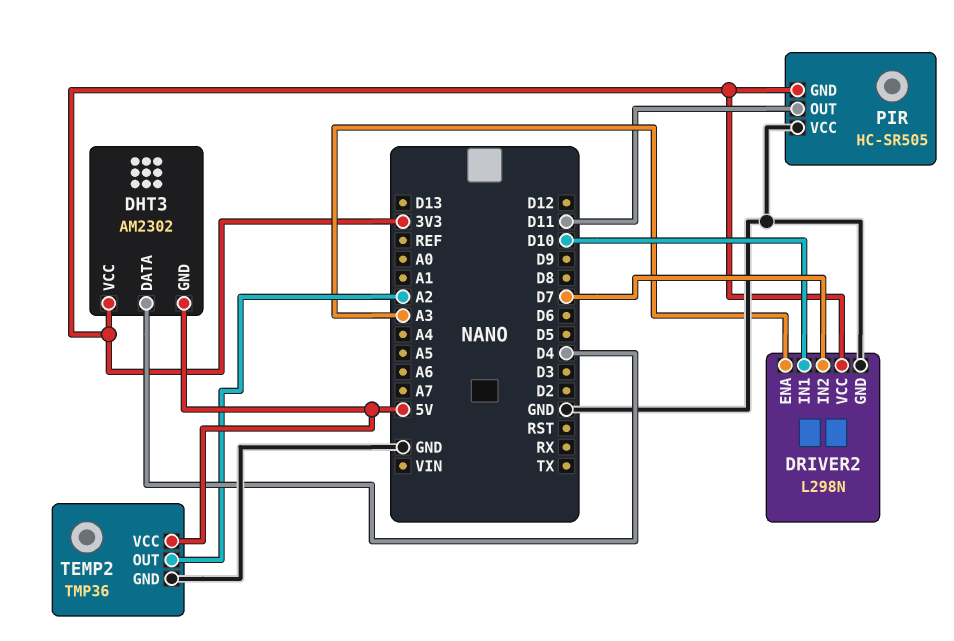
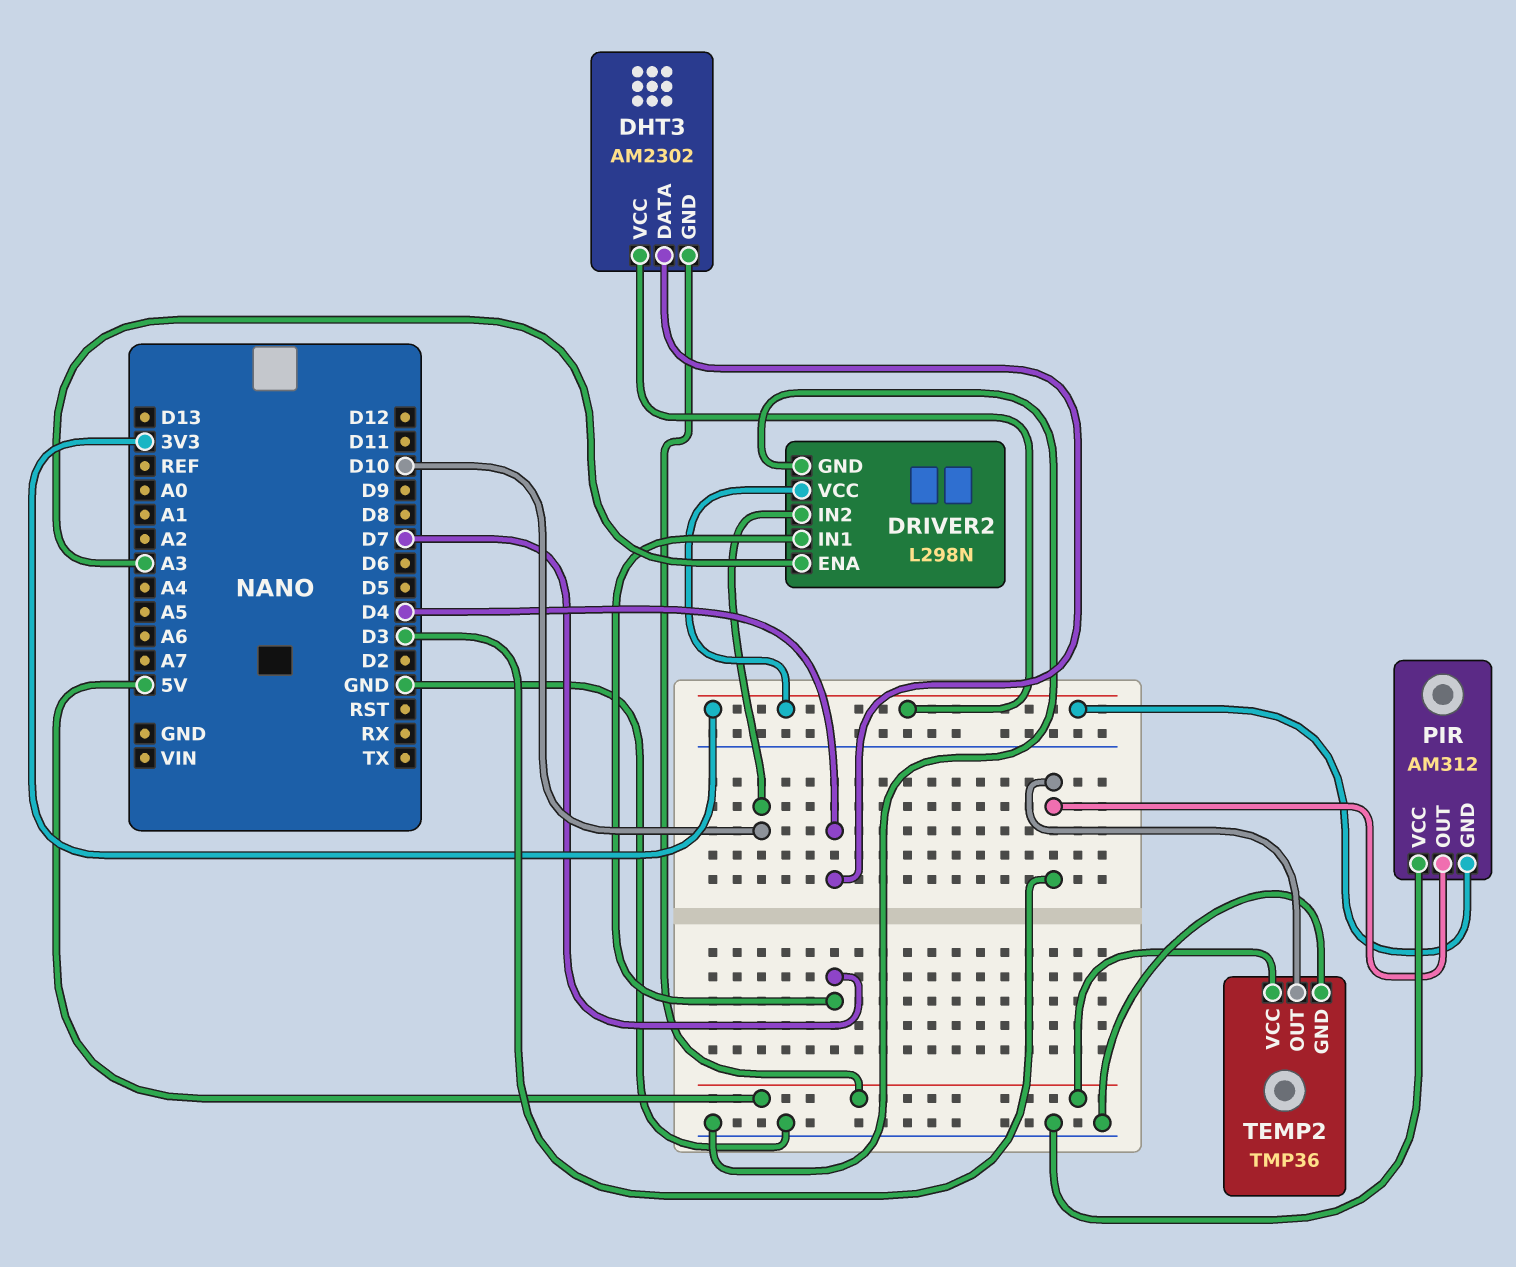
DRIVER2 pin IN1: D10 -> D7
DRIVER2 pin IN2: D7 -> D10
PIR: HC-SR505 -> AM312
PIR pin OUT: D11 -> D3
TEMP2 pin OUT: A2 -> D3

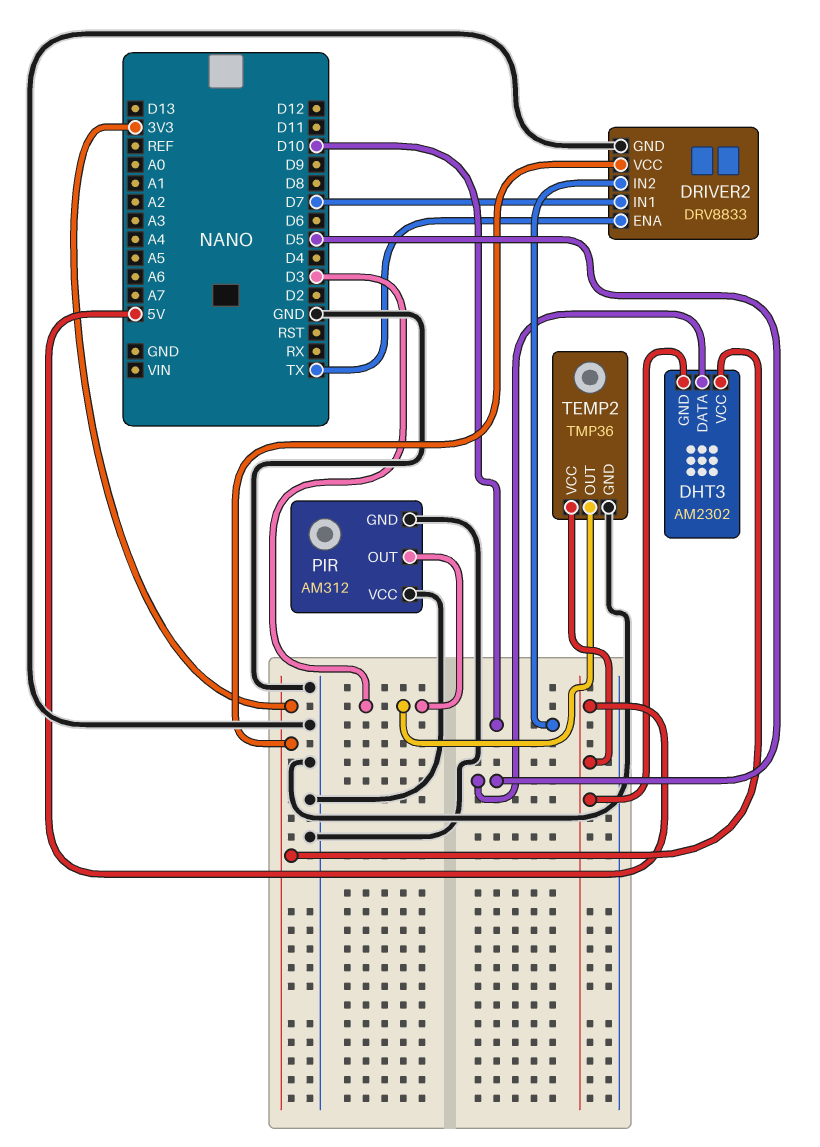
DHT3 pin DATA: D4 -> D5
DRIVER2: L298N -> DRV8833
DRIVER2 pin ENA: A3 -> TX
PIR pin GND: 3V3 -> GND

